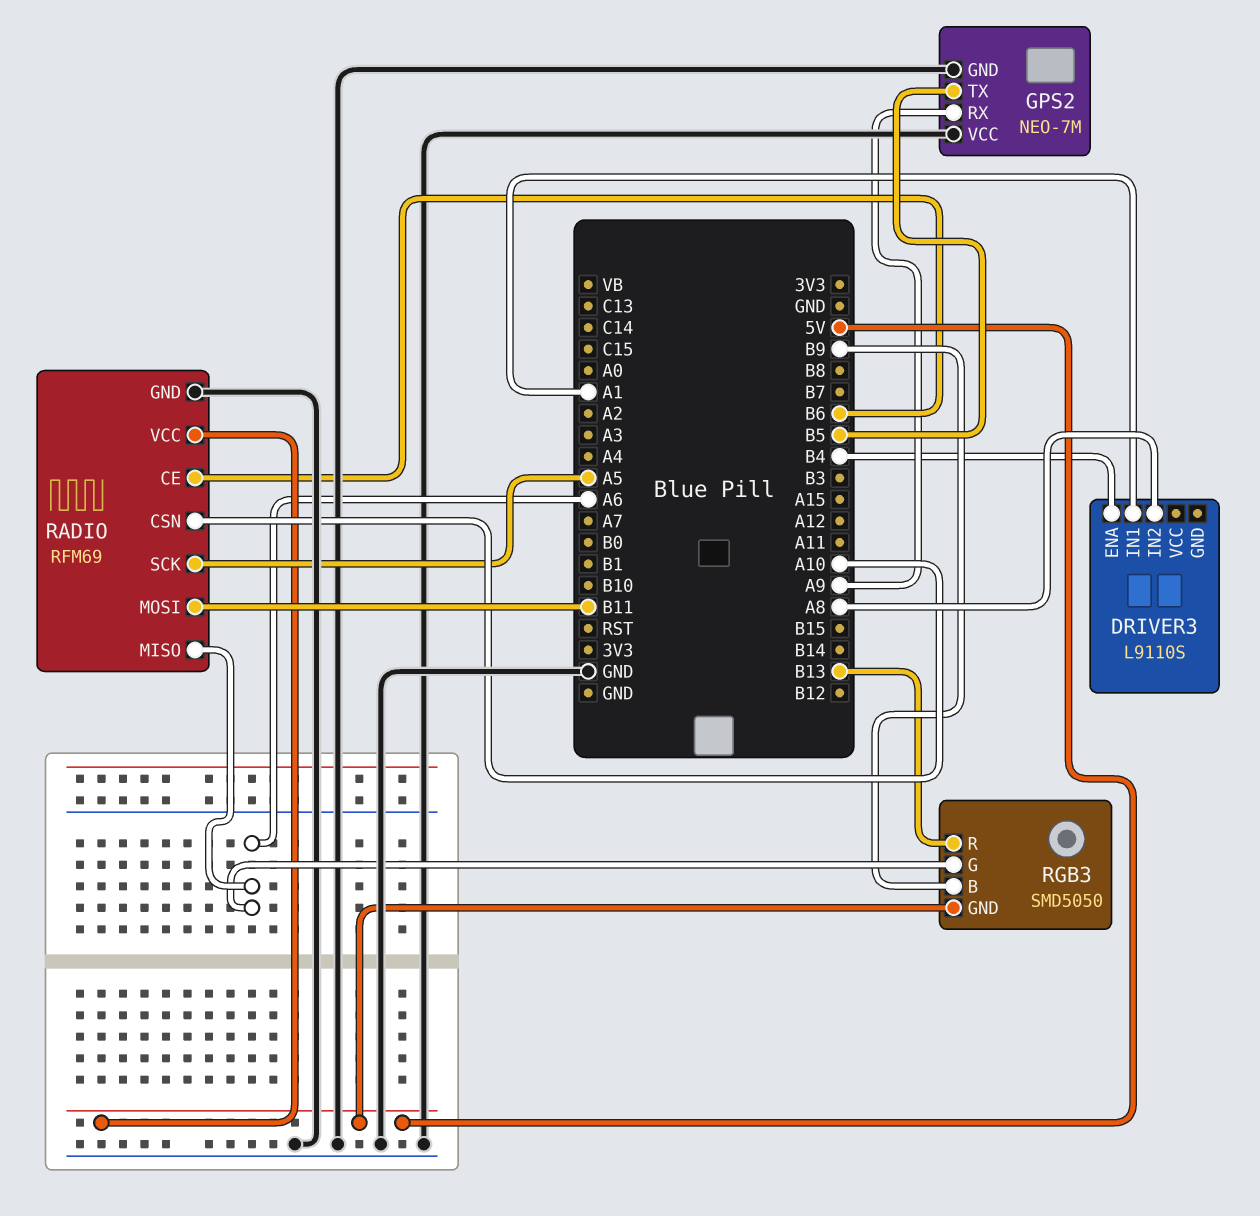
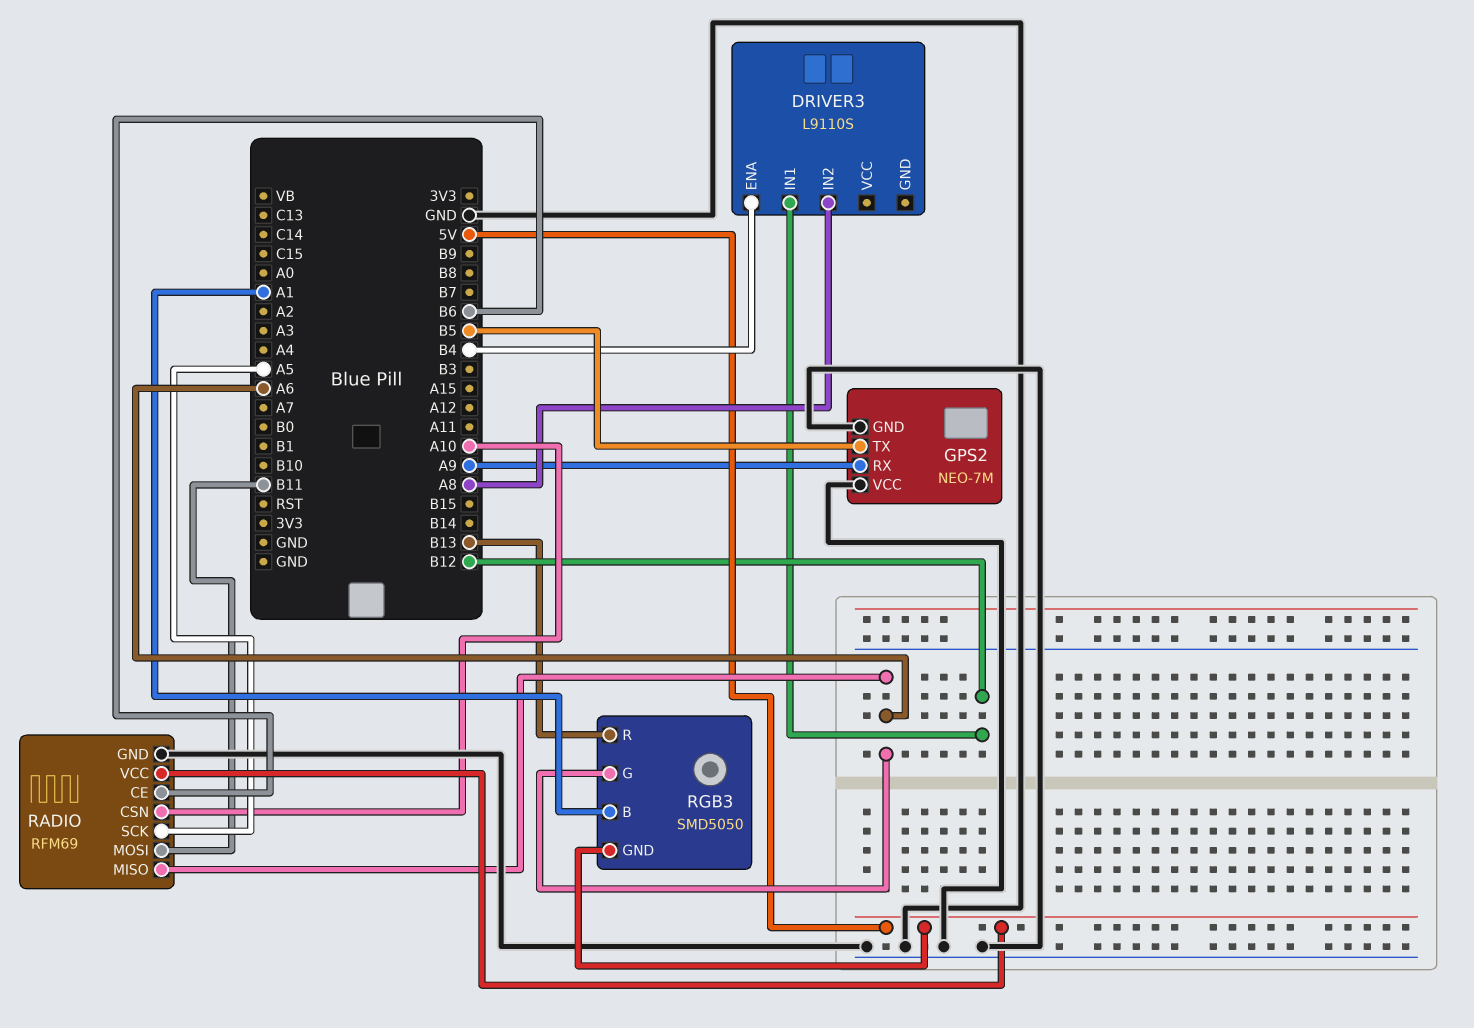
DRIVER3 pin IN1: A1 -> B12
RGB3 pin B: B9 -> A1

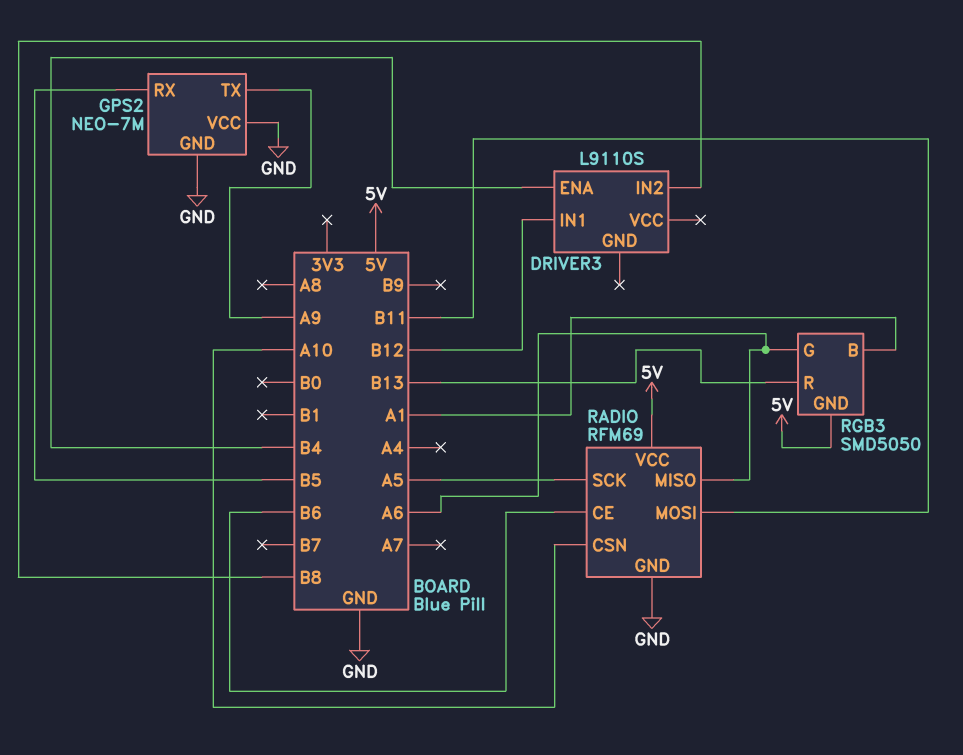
DRIVER3 pin IN2: A8 -> B8
GPS2 pin RX: A9 -> B5
GPS2 pin TX: B5 -> A9

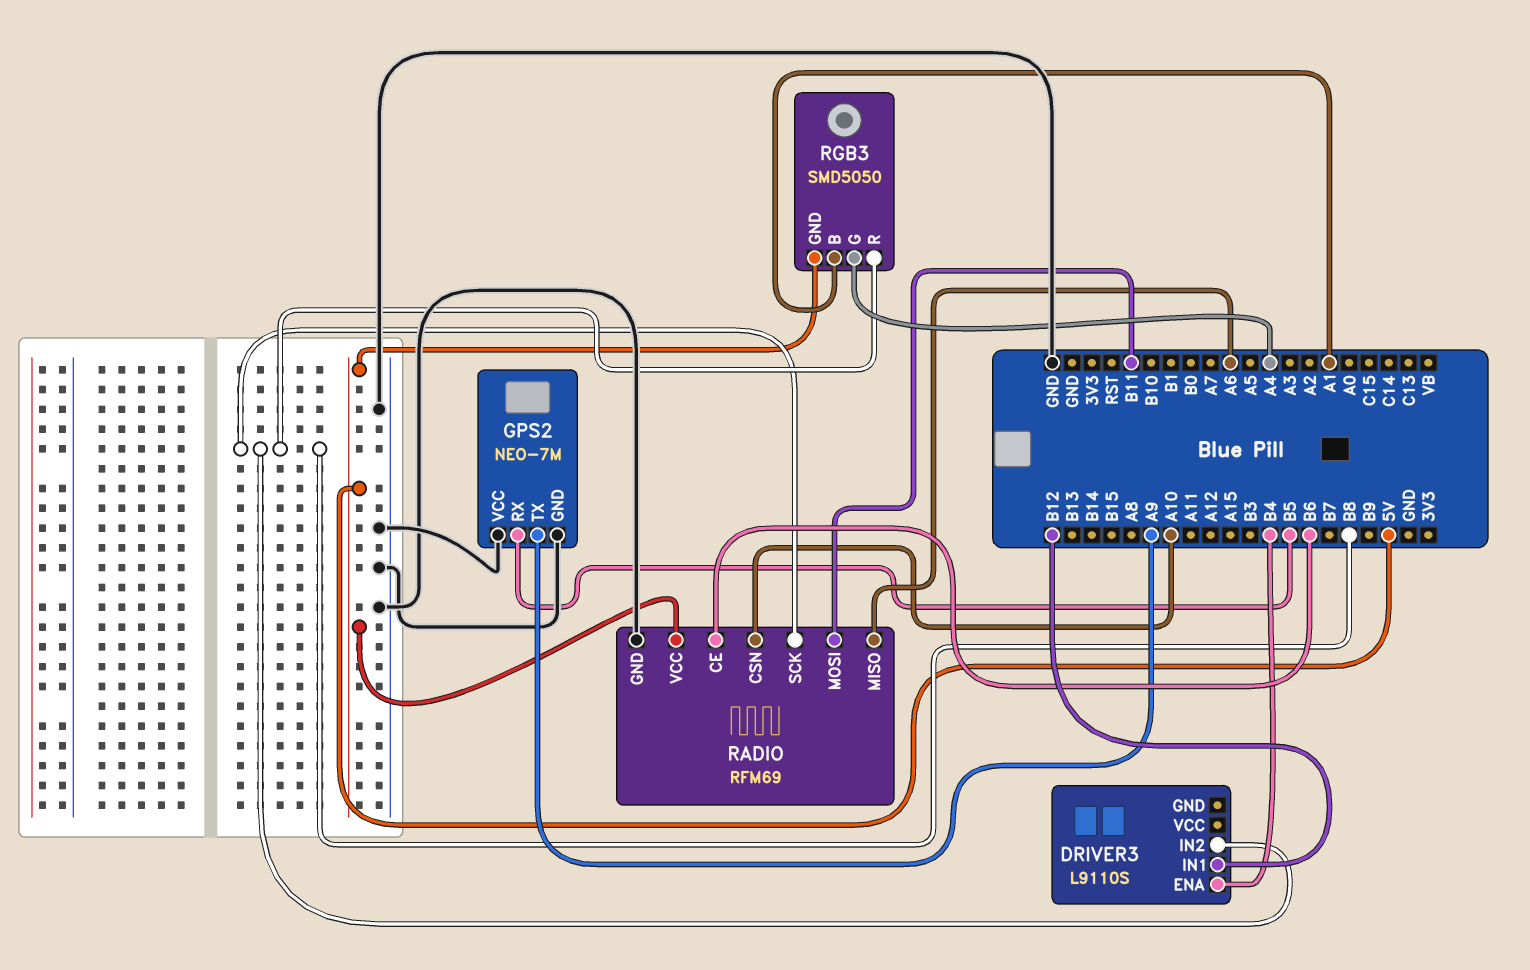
RADIO pin SCK: A5 -> B8
RGB3 pin G: A6 -> A4
RGB3 pin R: B13 -> B8

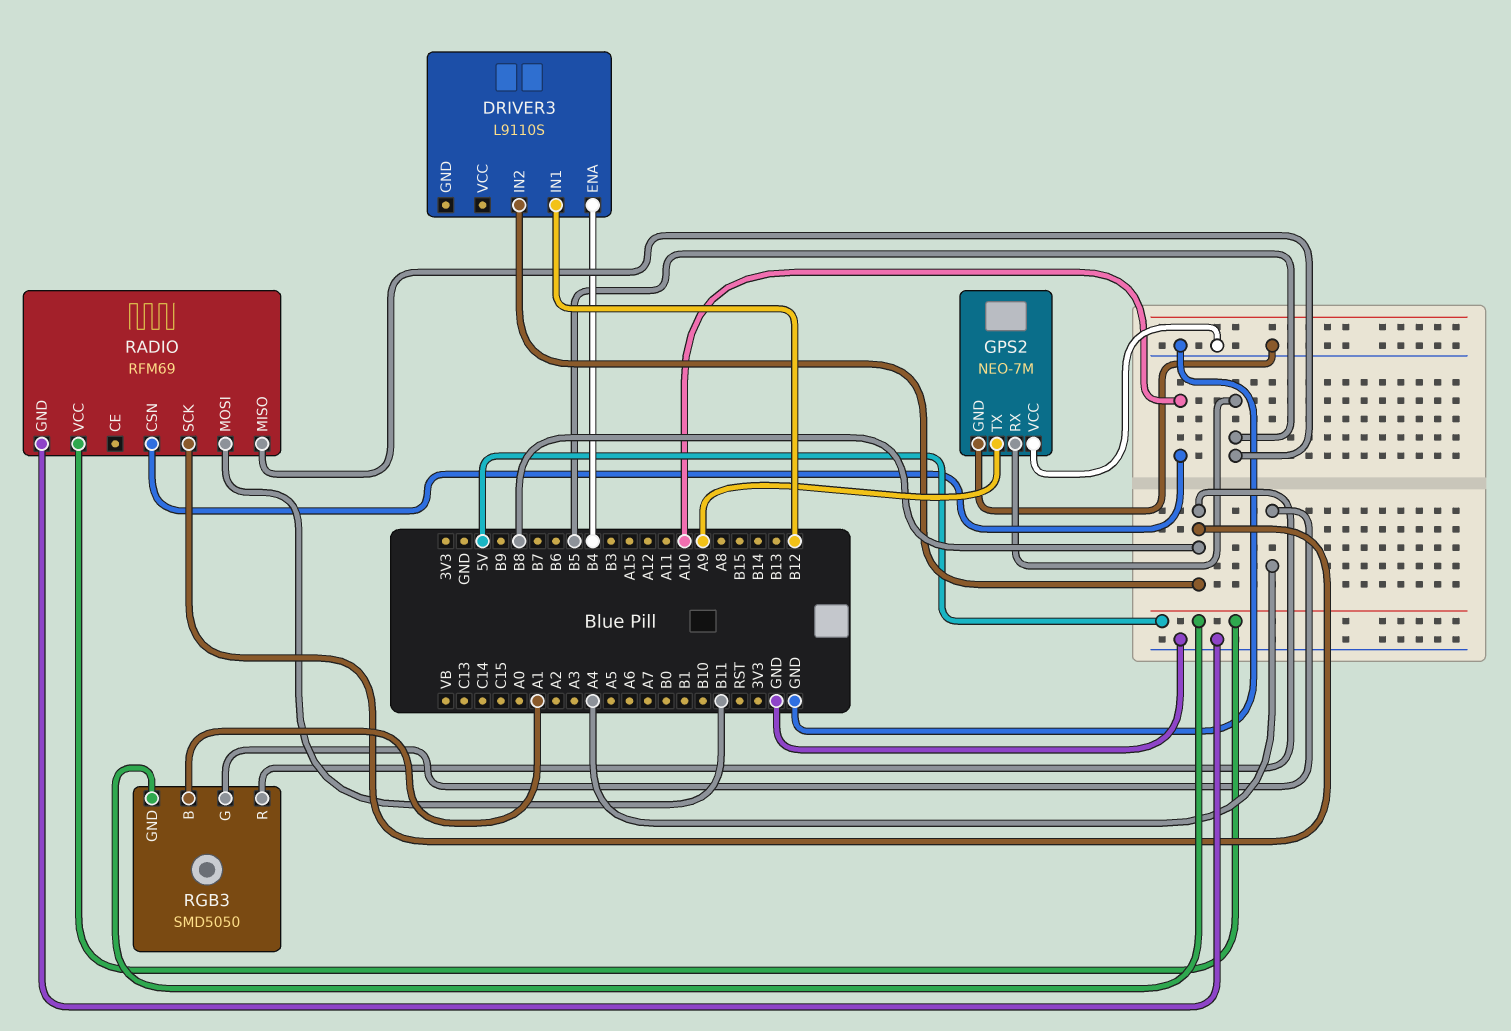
RADIO pin CE: B6 -> none
RADIO pin MISO: A6 -> B5

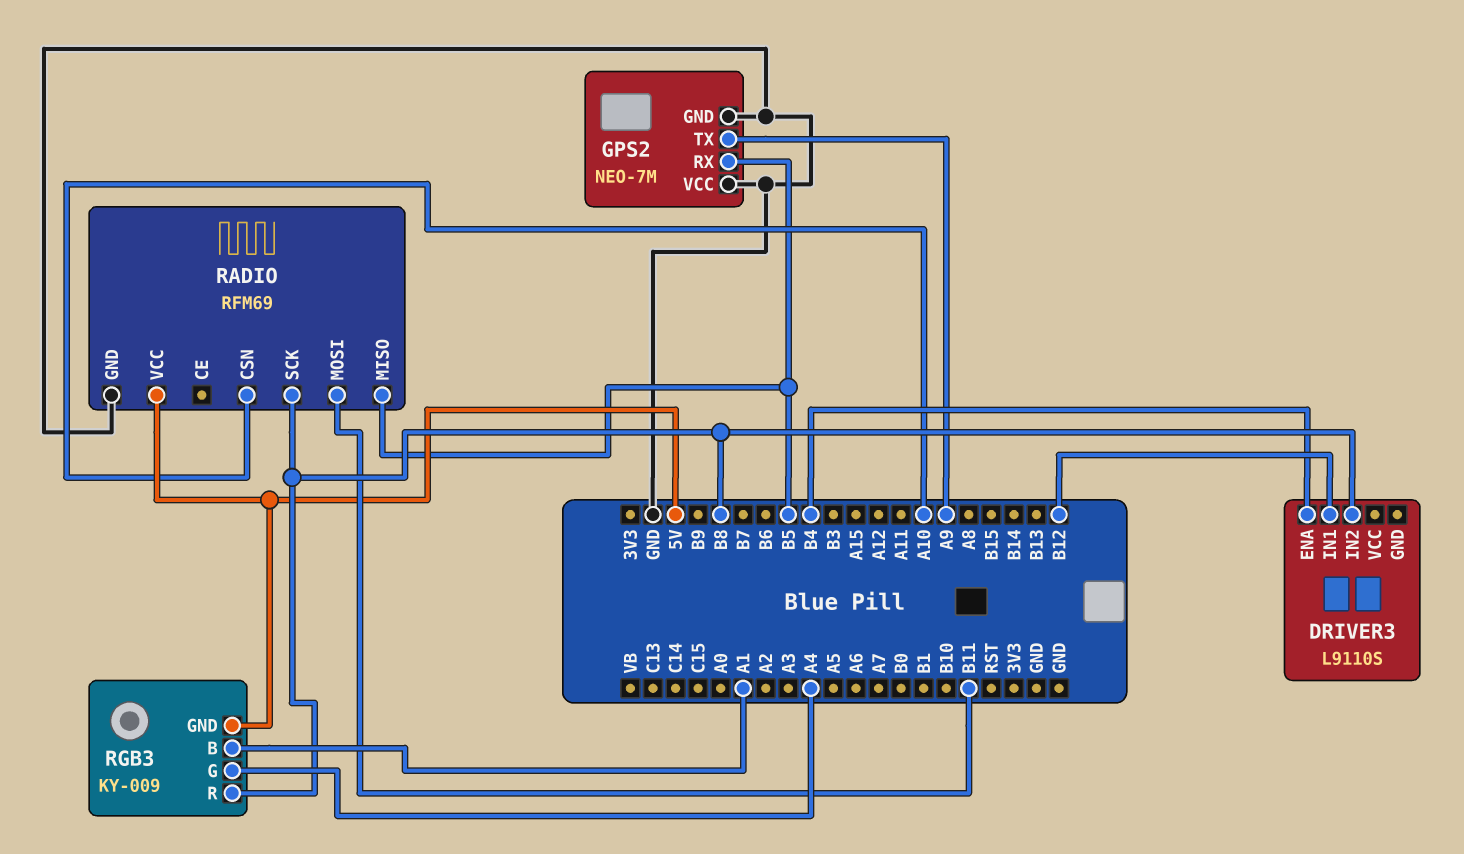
RGB3: SMD5050 -> KY-009

